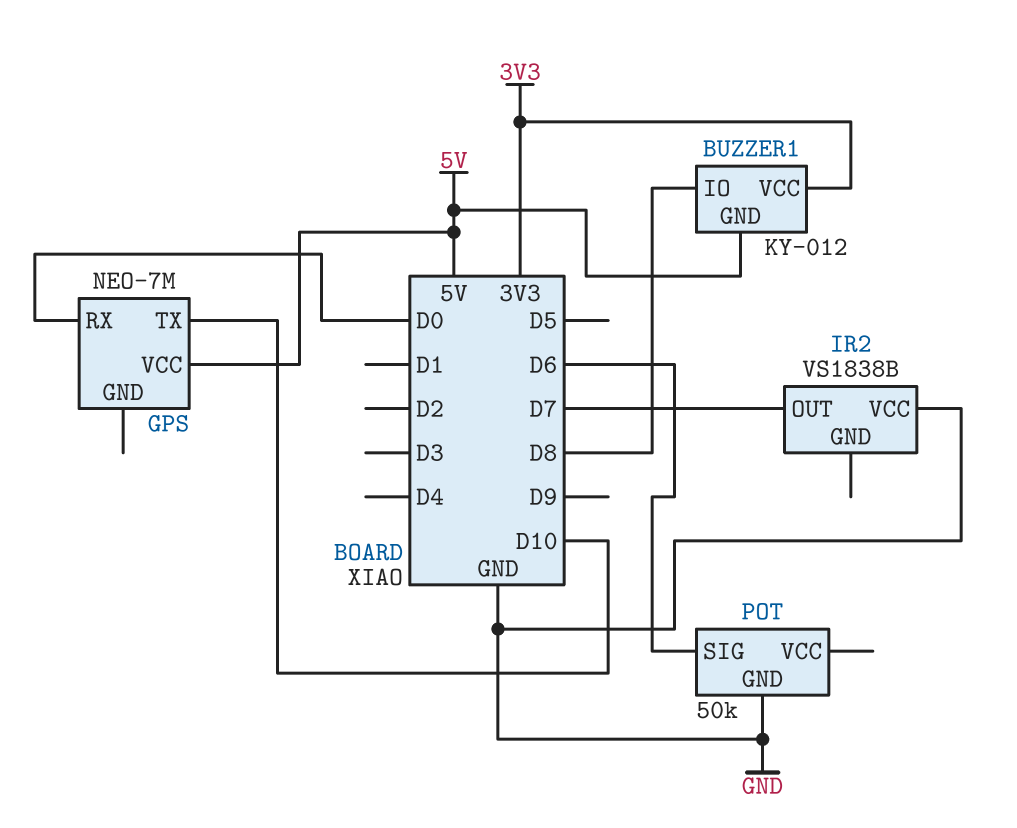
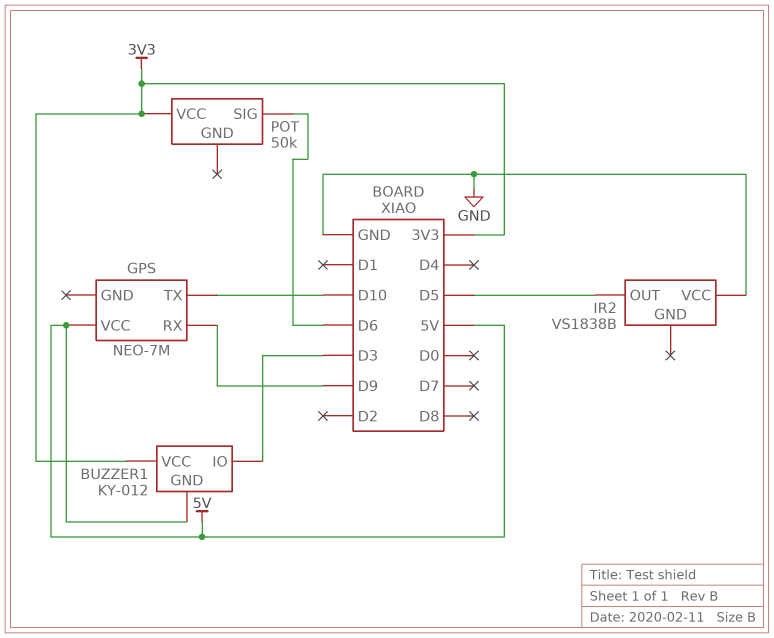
BUZZER1 pin IO: D8 -> D3
GPS pin RX: D0 -> D9
IR2 pin OUT: D7 -> D5
POT pin GND: GND -> none
POT pin VCC: none -> 3V3

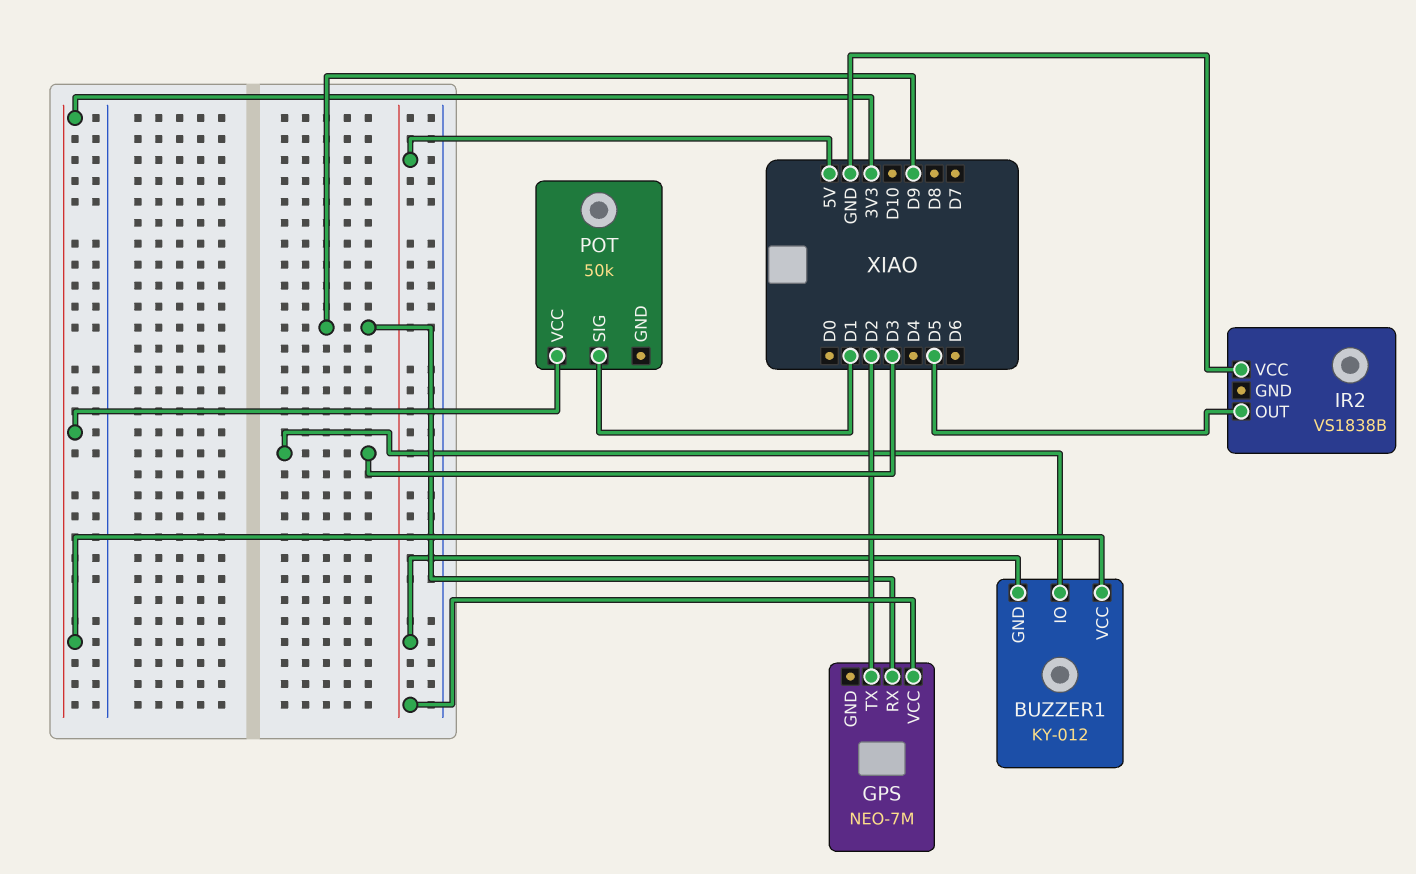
GPS pin TX: D10 -> D2
POT pin SIG: D6 -> D1

